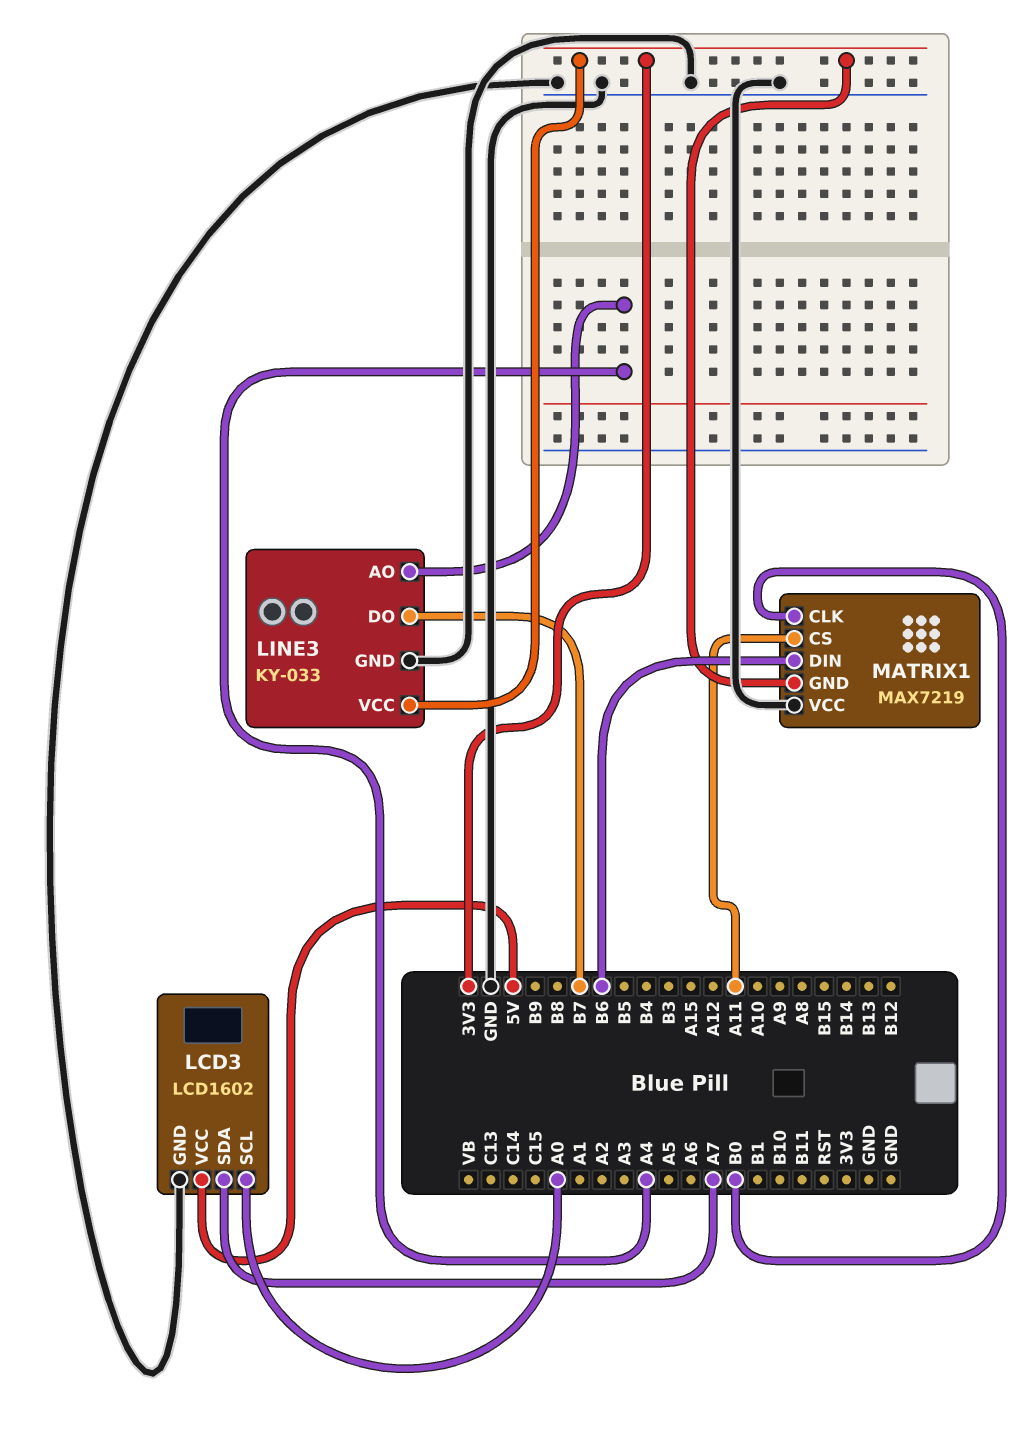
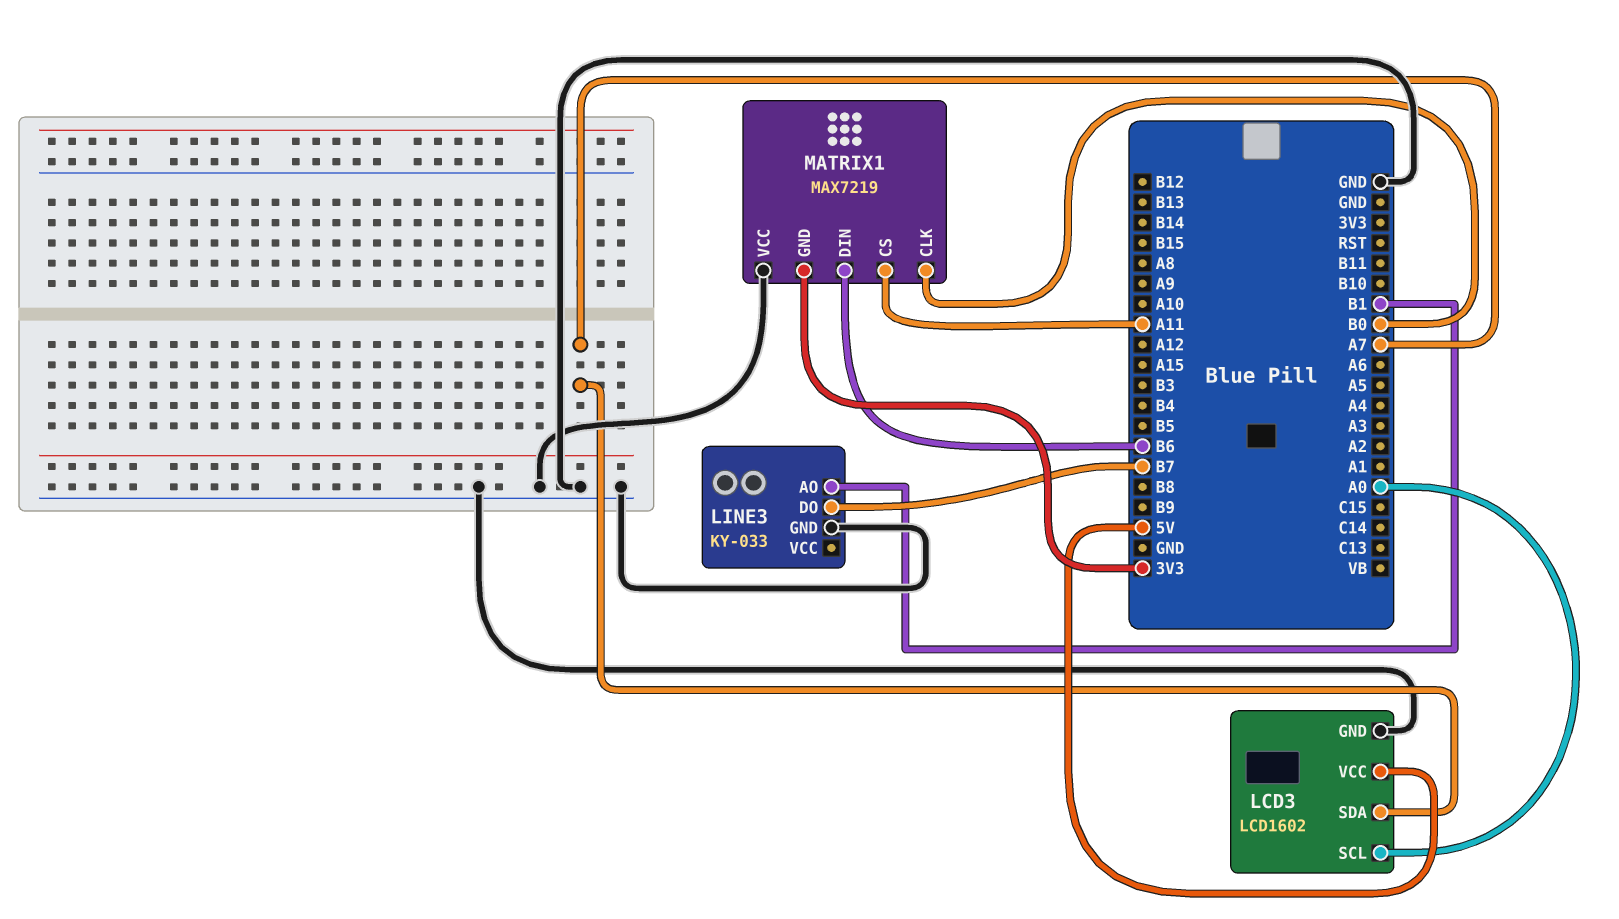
LINE3 pin AO: A4 -> B1
LINE3 pin VCC: 3V3 -> none

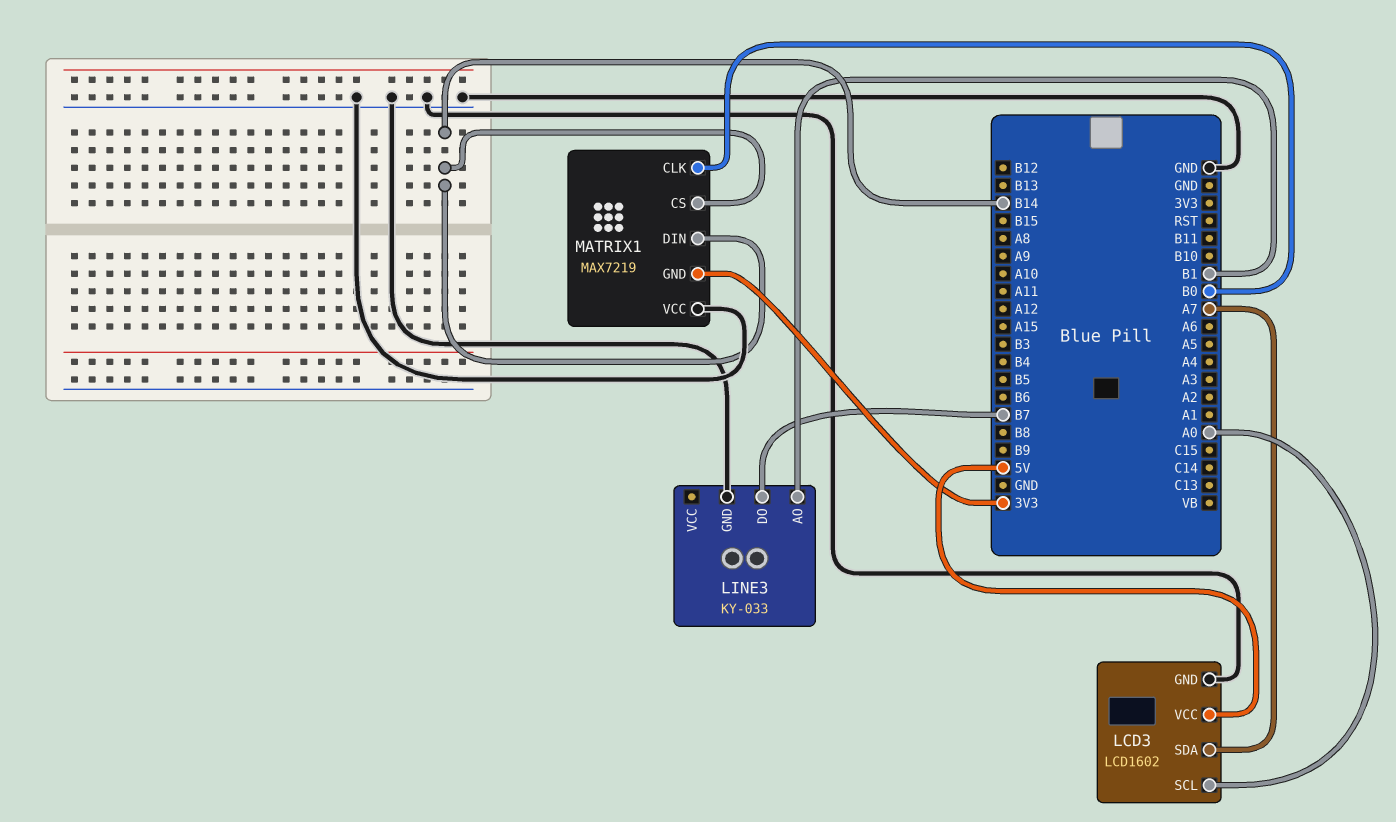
MATRIX1 pin CS: A11 -> B14
MATRIX1 pin DIN: B6 -> B14

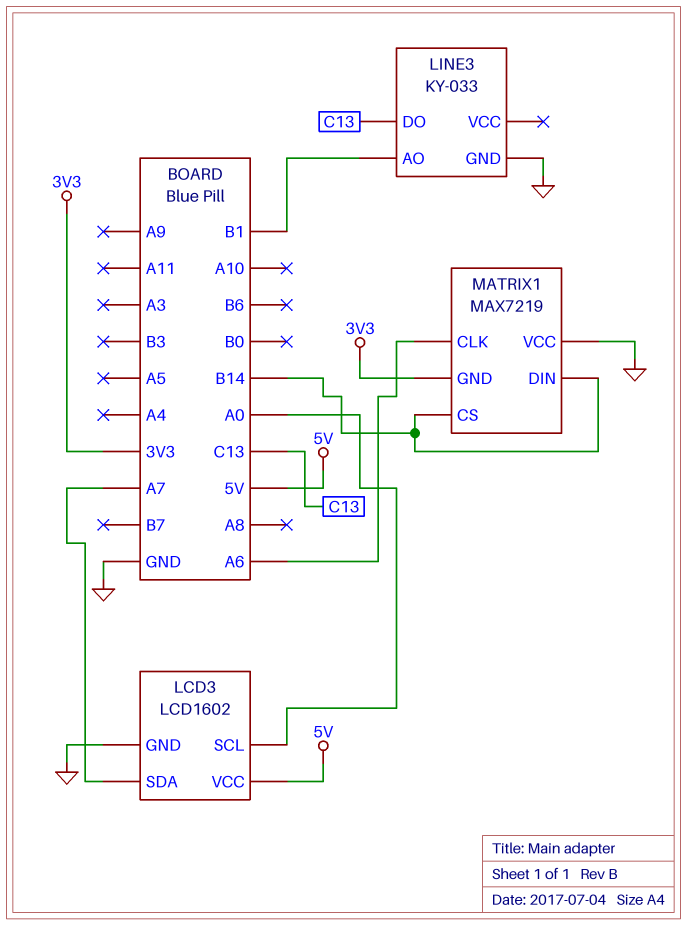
LINE3 pin DO: B7 -> C13
MATRIX1 pin CLK: B0 -> A6

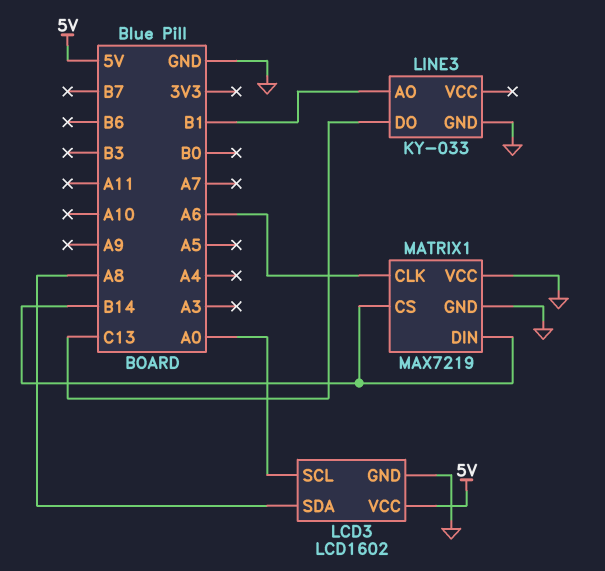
LCD3 pin SDA: A7 -> A8
MATRIX1 pin GND: 3V3 -> GND

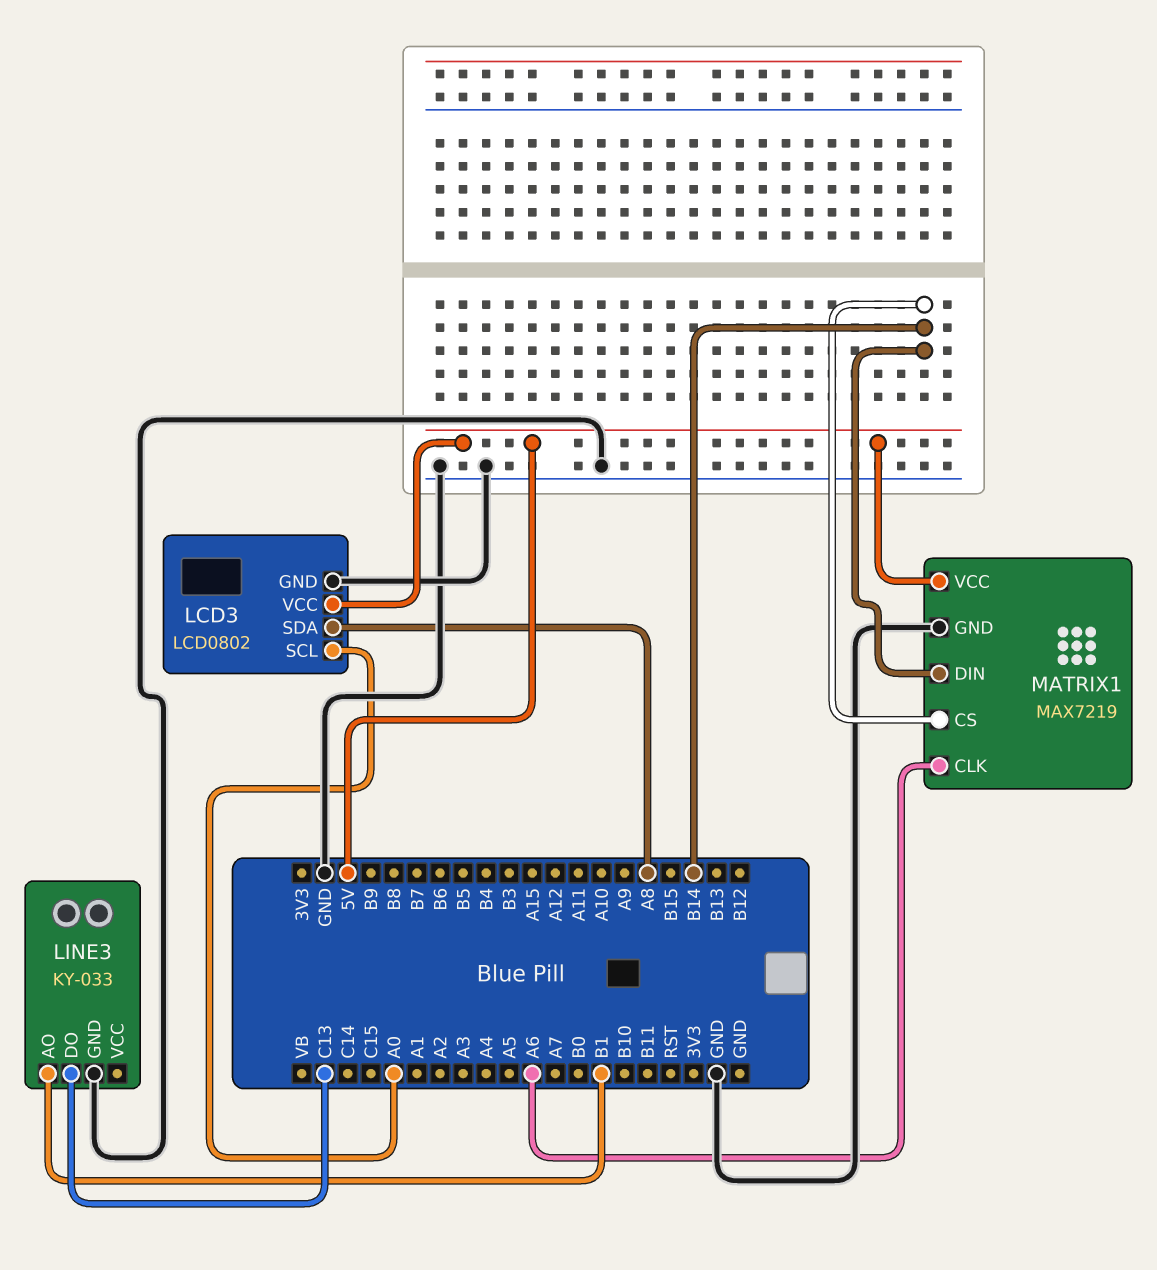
LCD3: LCD1602 -> LCD0802
MATRIX1 pin VCC: GND -> 5V

